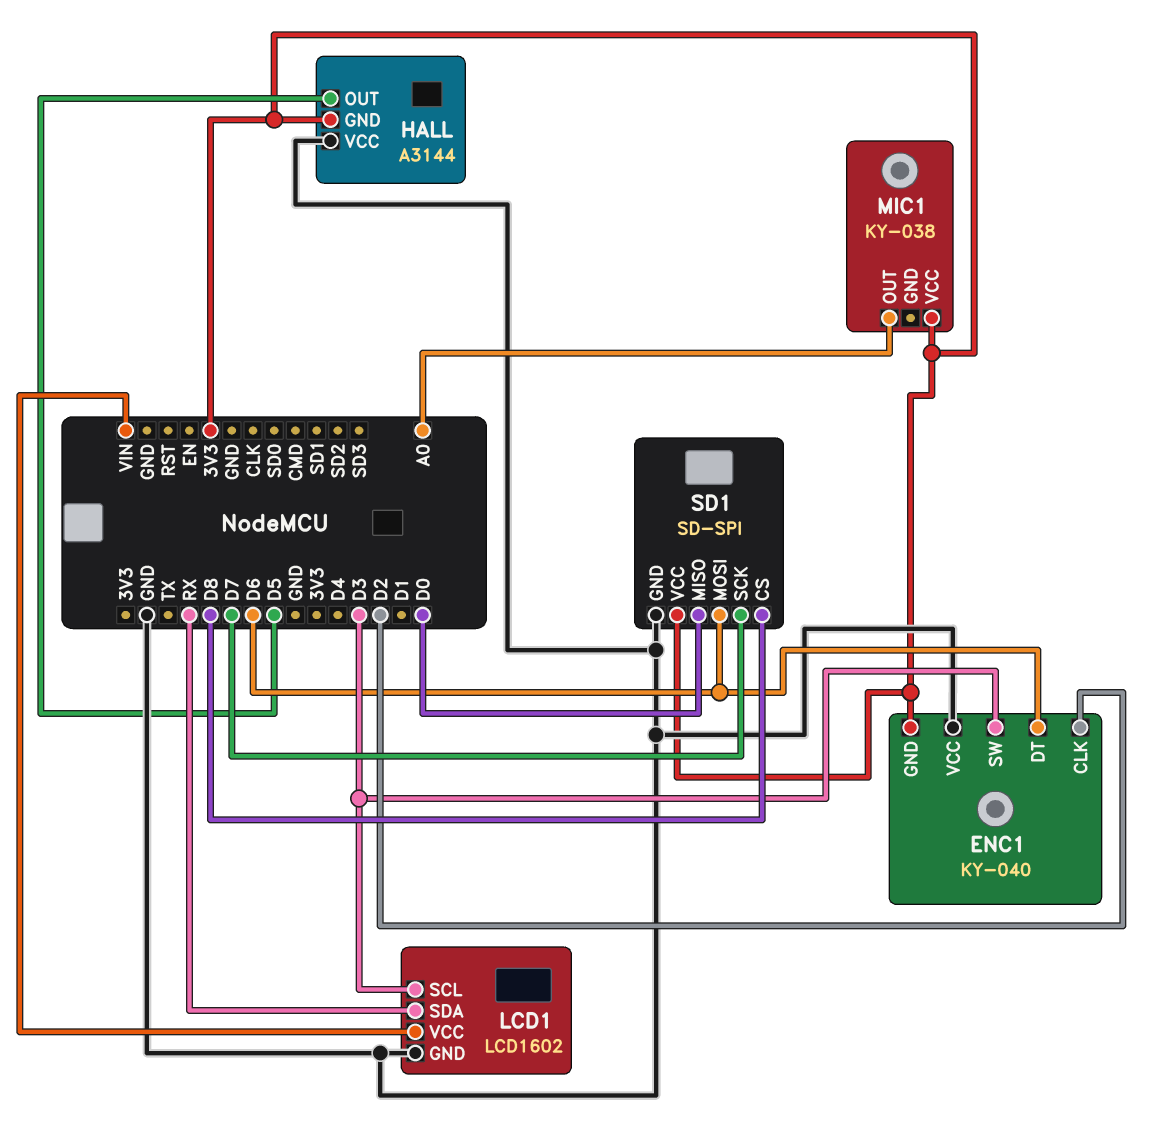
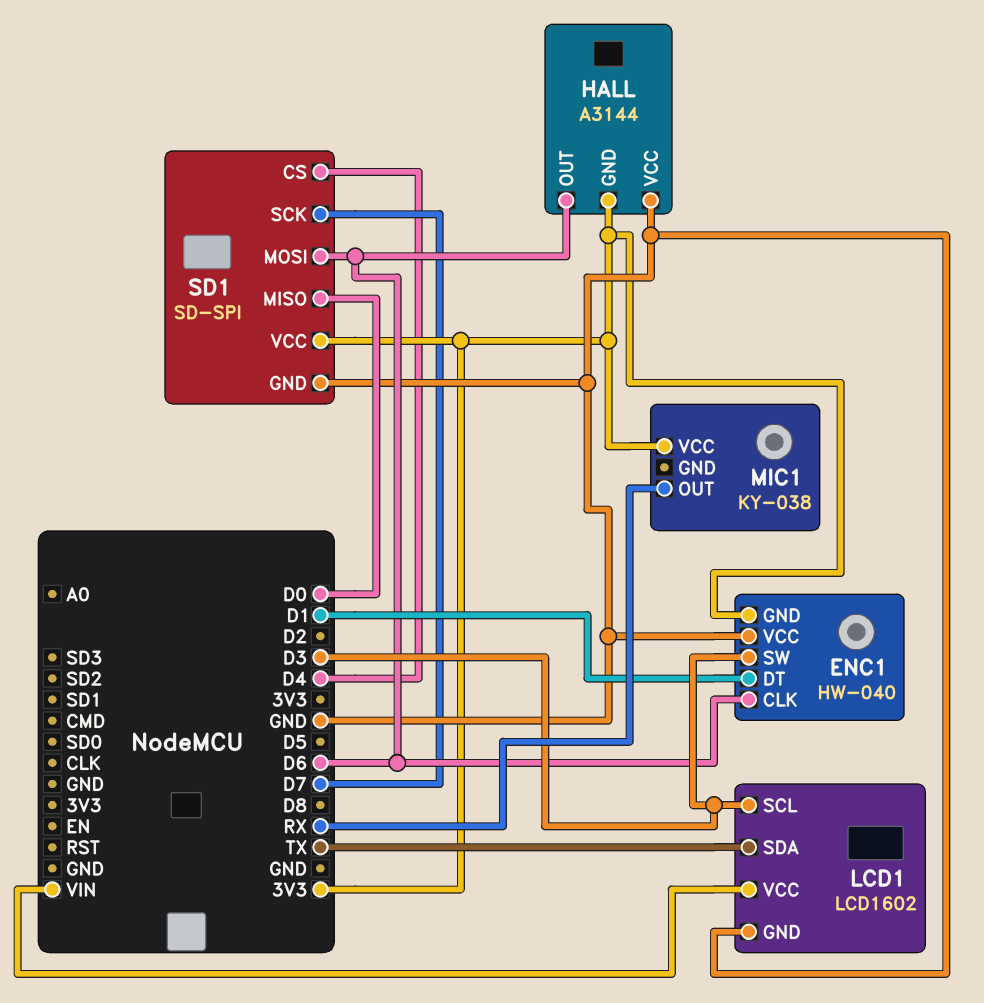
ENC1: KY-040 -> HW-040
ENC1 pin CLK: D2 -> D6
ENC1 pin DT: D6 -> D1
HALL pin OUT: D5 -> D6
LCD1 pin SDA: RX -> TX
MIC1 pin OUT: A0 -> RX
SD1 pin CS: D8 -> D4

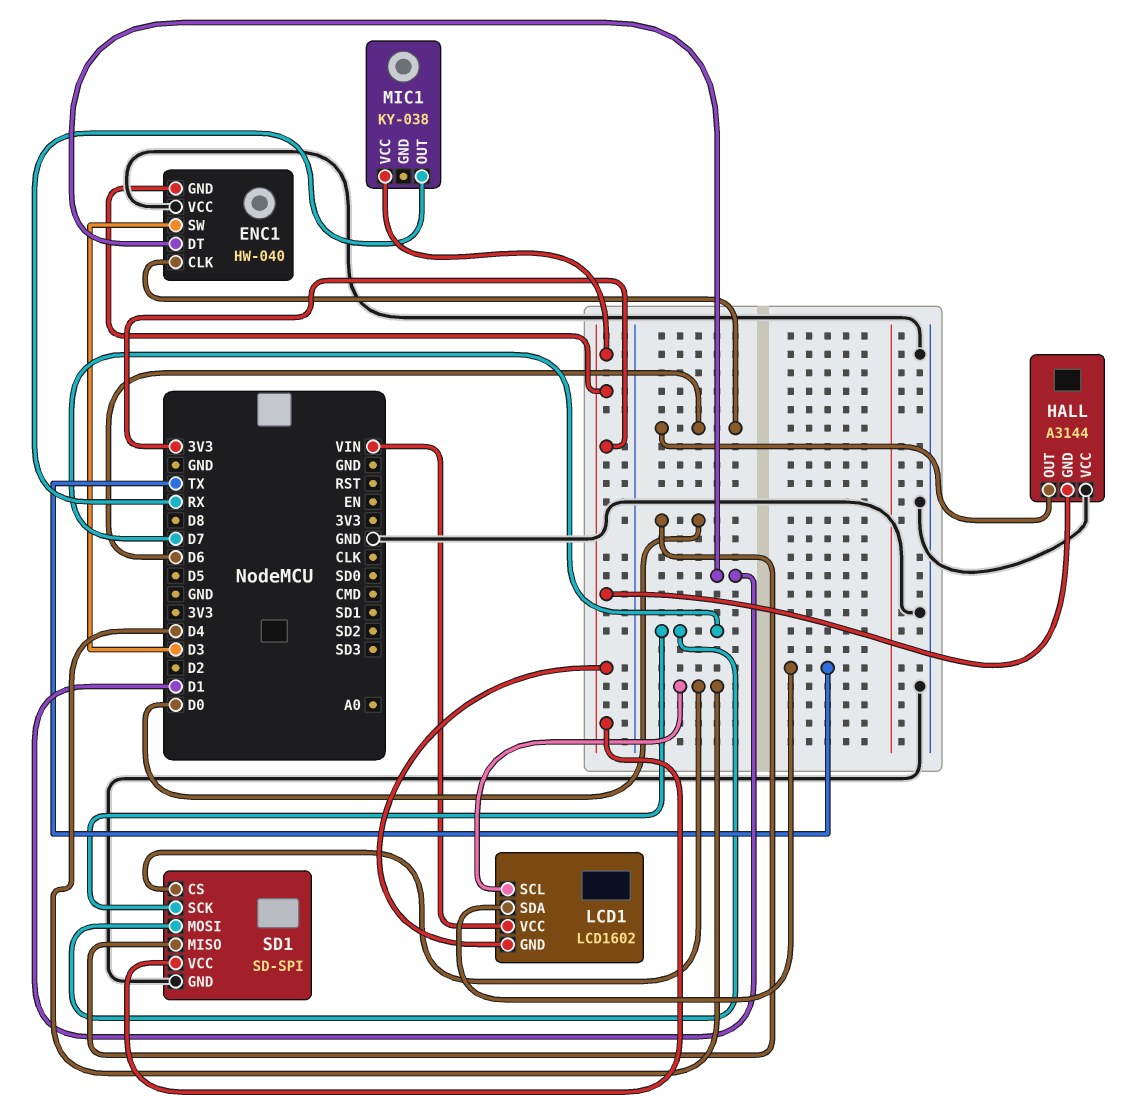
LCD1 pin GND: GND -> 3V3
LCD1 pin SCL: D3 -> D4
SD1 pin MOSI: D6 -> D7

